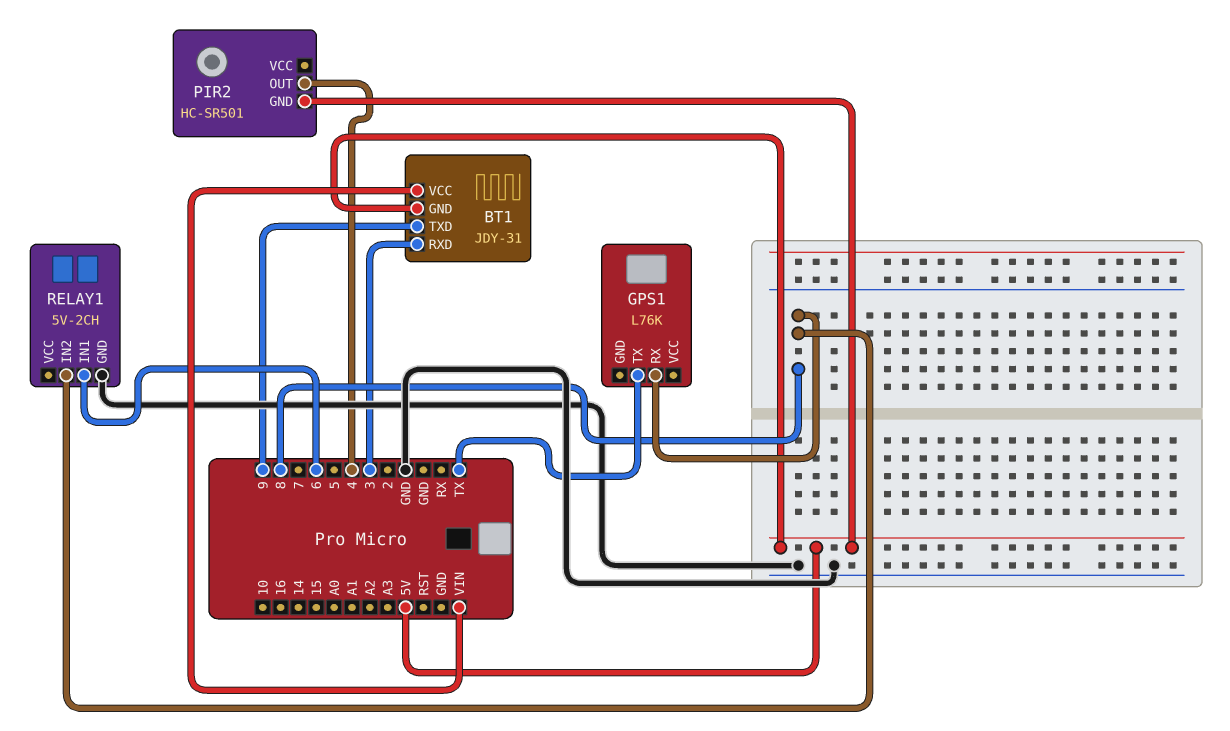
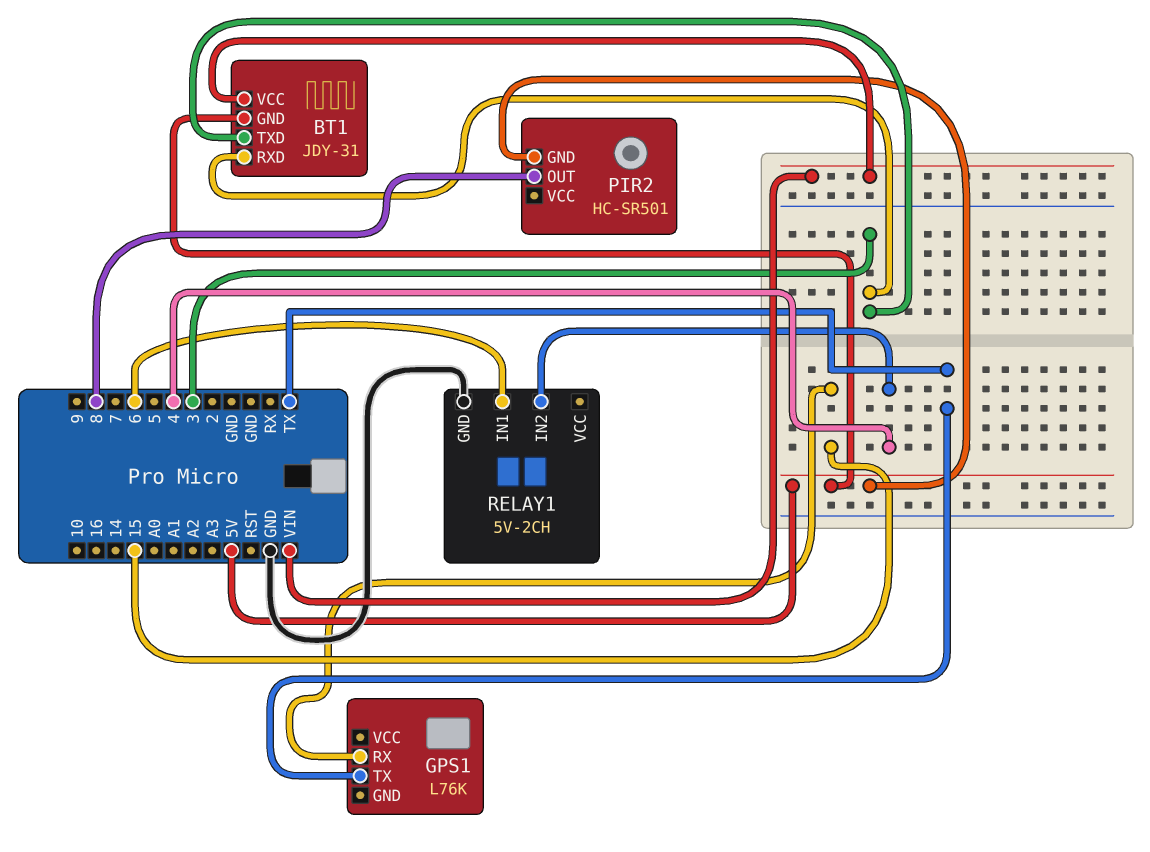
BT1 pin TXD: 9 -> 3
GPS1 pin RX: 8 -> 15
PIR2 pin OUT: 4 -> 8
RELAY1 pin IN2: 8 -> 4

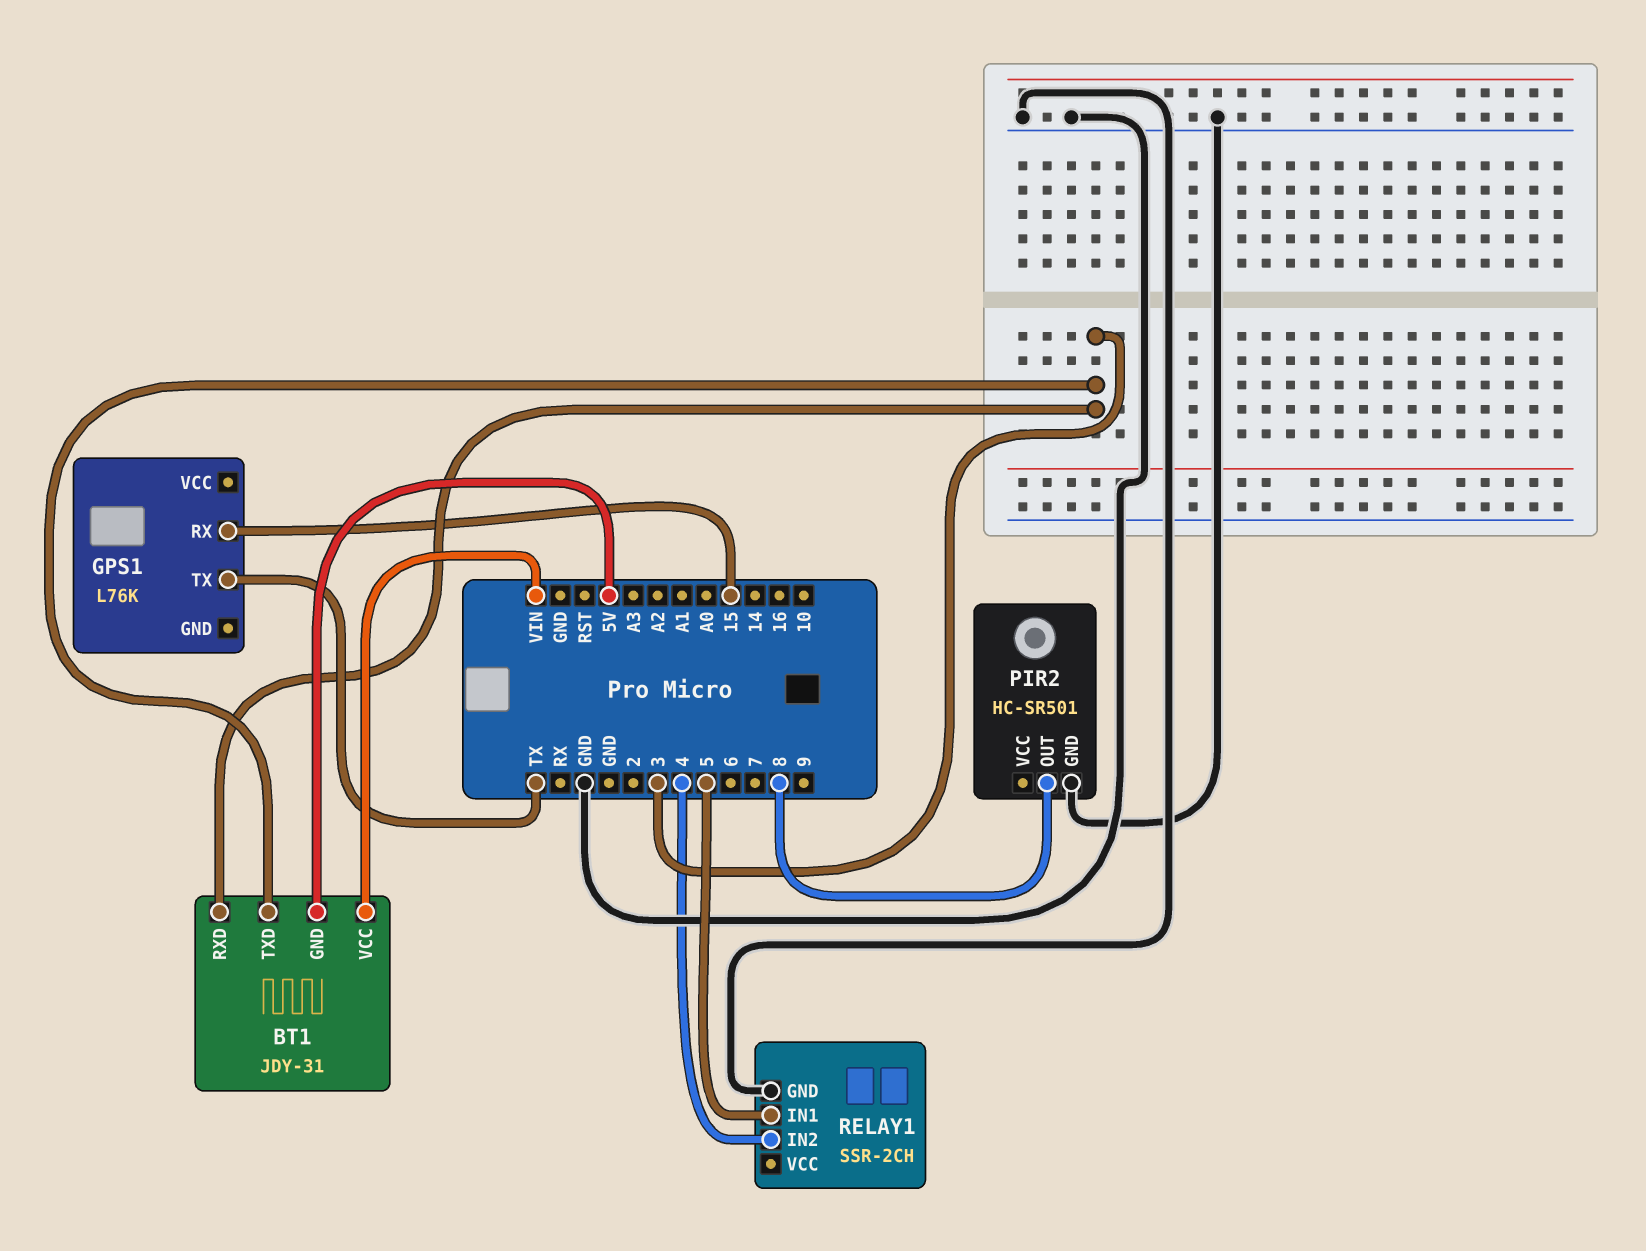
PIR2 pin GND: 5V -> GND
RELAY1: 5V-2CH -> SSR-2CH
RELAY1 pin IN1: 6 -> 5

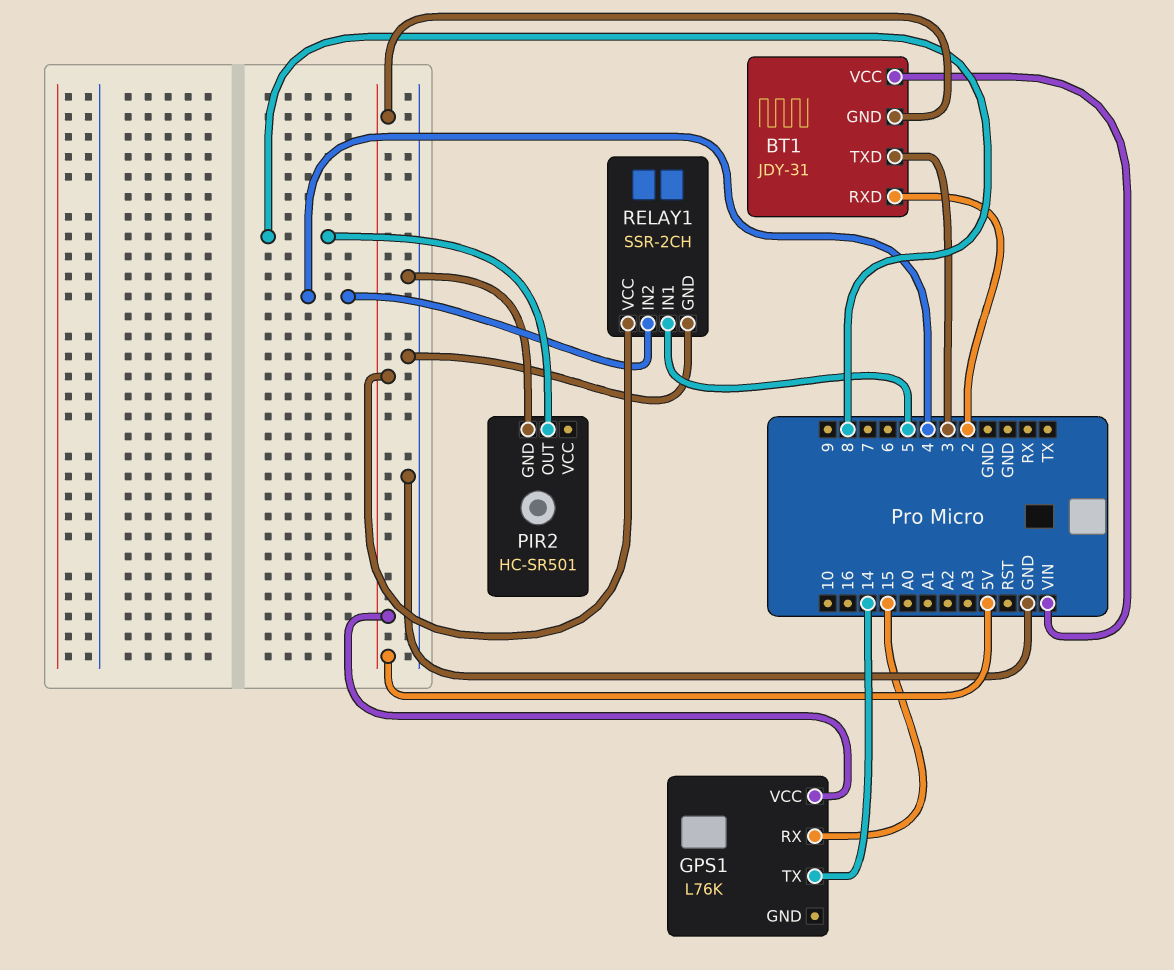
BT1 pin RXD: 3 -> 2
GPS1 pin TX: TX -> 14
GPS1 pin VCC: none -> 5V
RELAY1 pin VCC: none -> 5V

